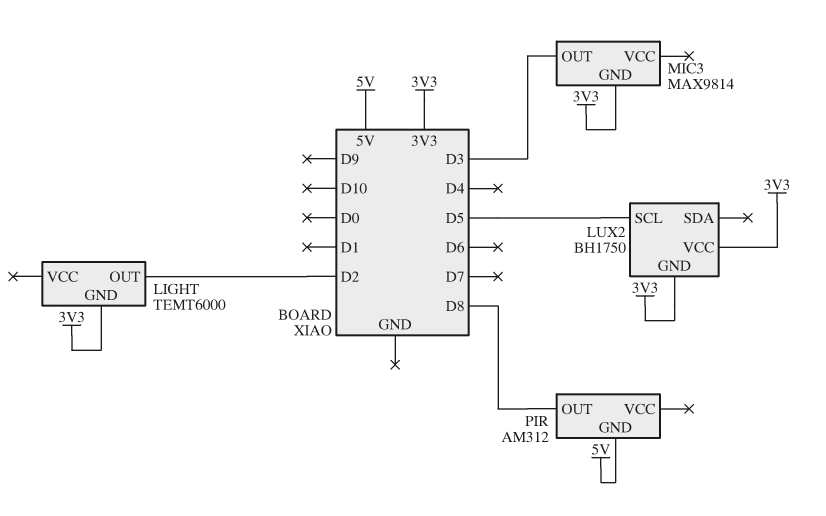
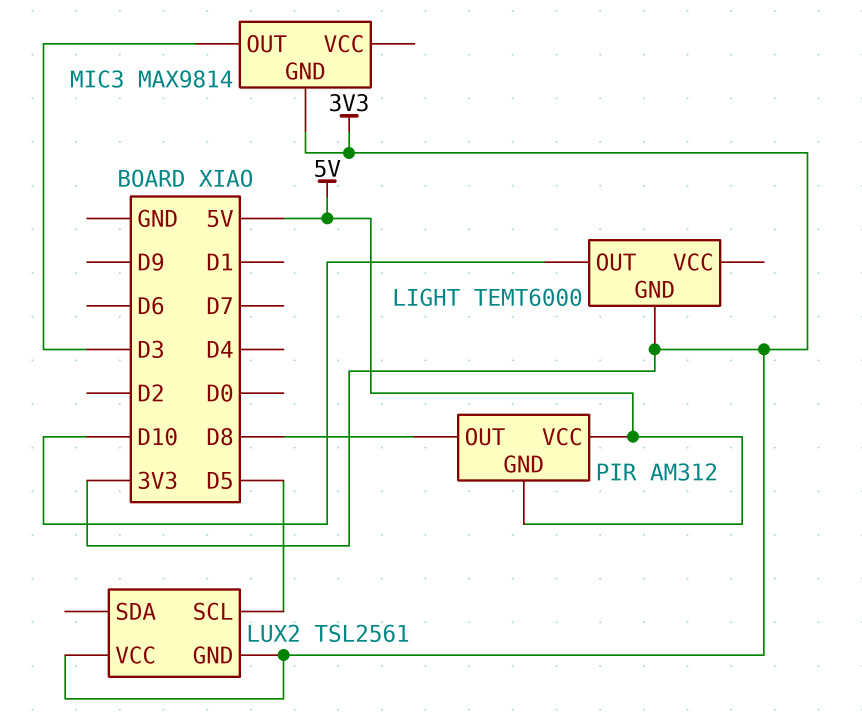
LIGHT pin OUT: D2 -> D10
LUX2: BH1750 -> TSL2561
PIR pin VCC: none -> 5V

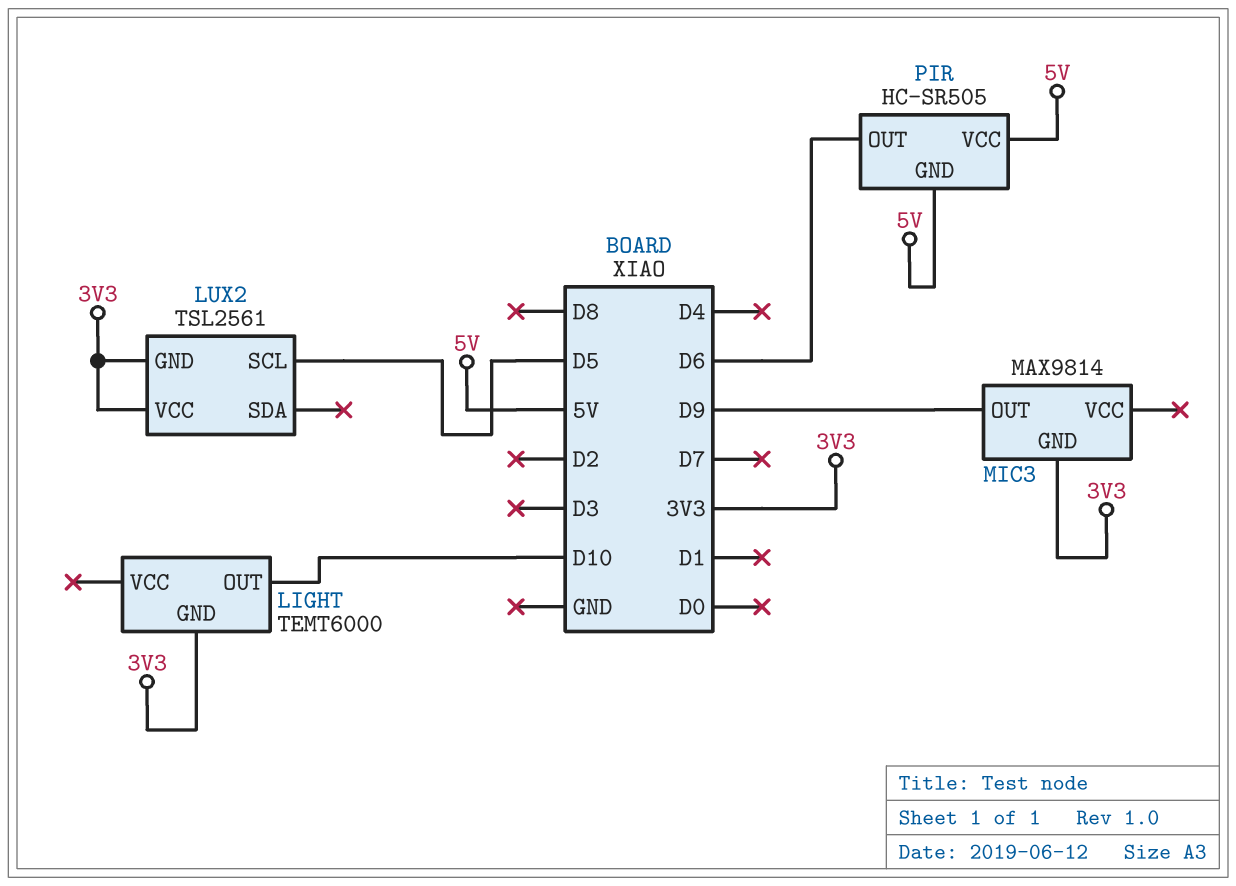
MIC3 pin OUT: D3 -> D9
PIR: AM312 -> HC-SR505
PIR pin OUT: D8 -> D6

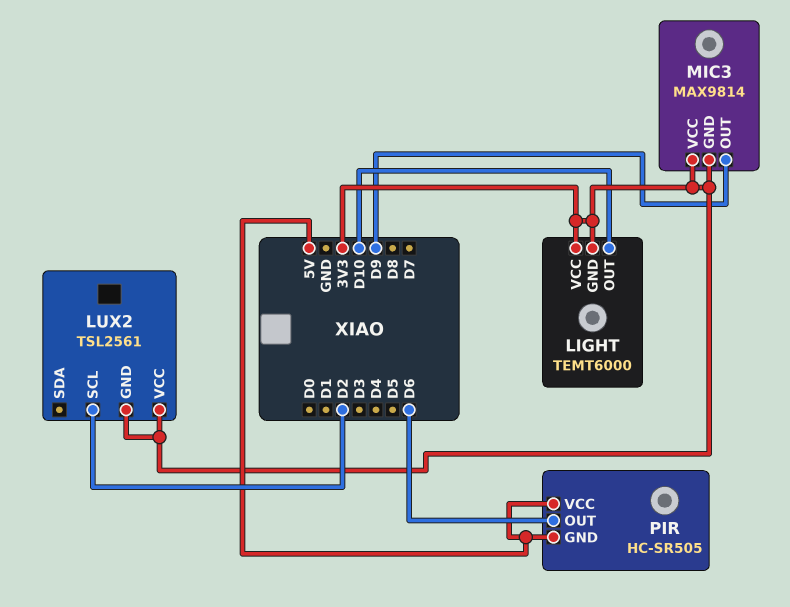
LIGHT pin VCC: none -> 3V3
LUX2 pin SCL: D5 -> D2
MIC3 pin VCC: none -> 3V3

